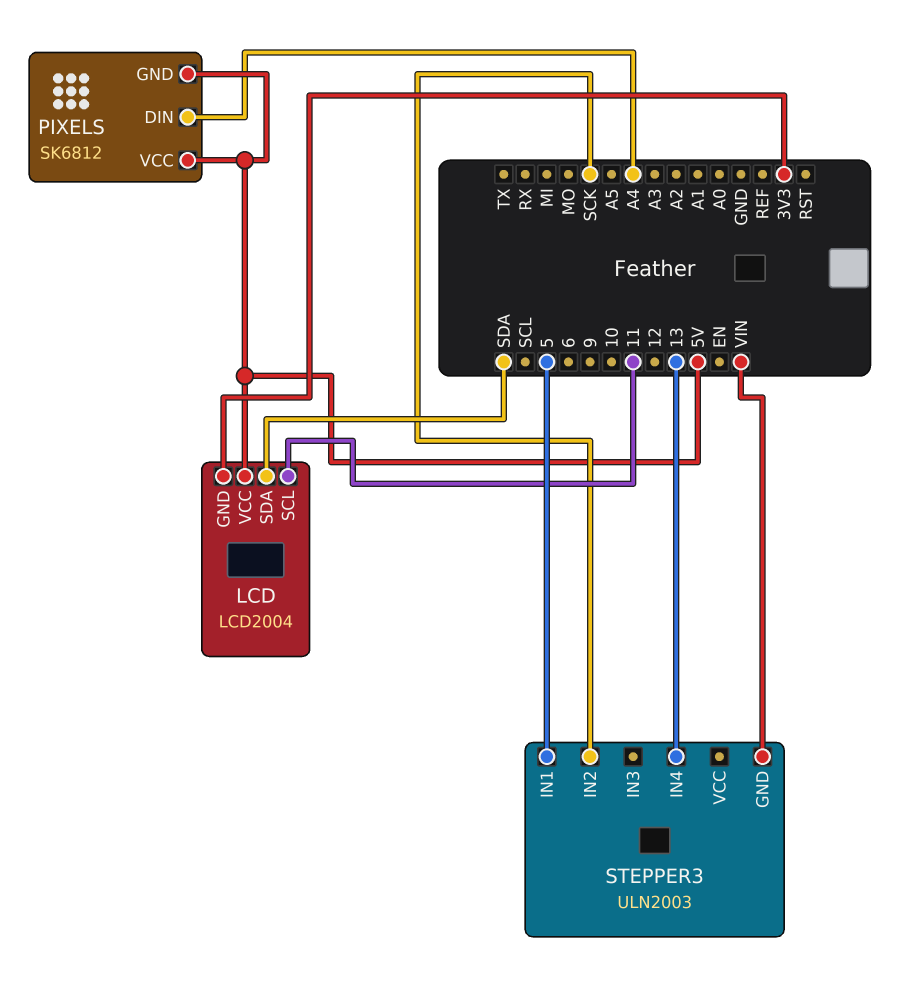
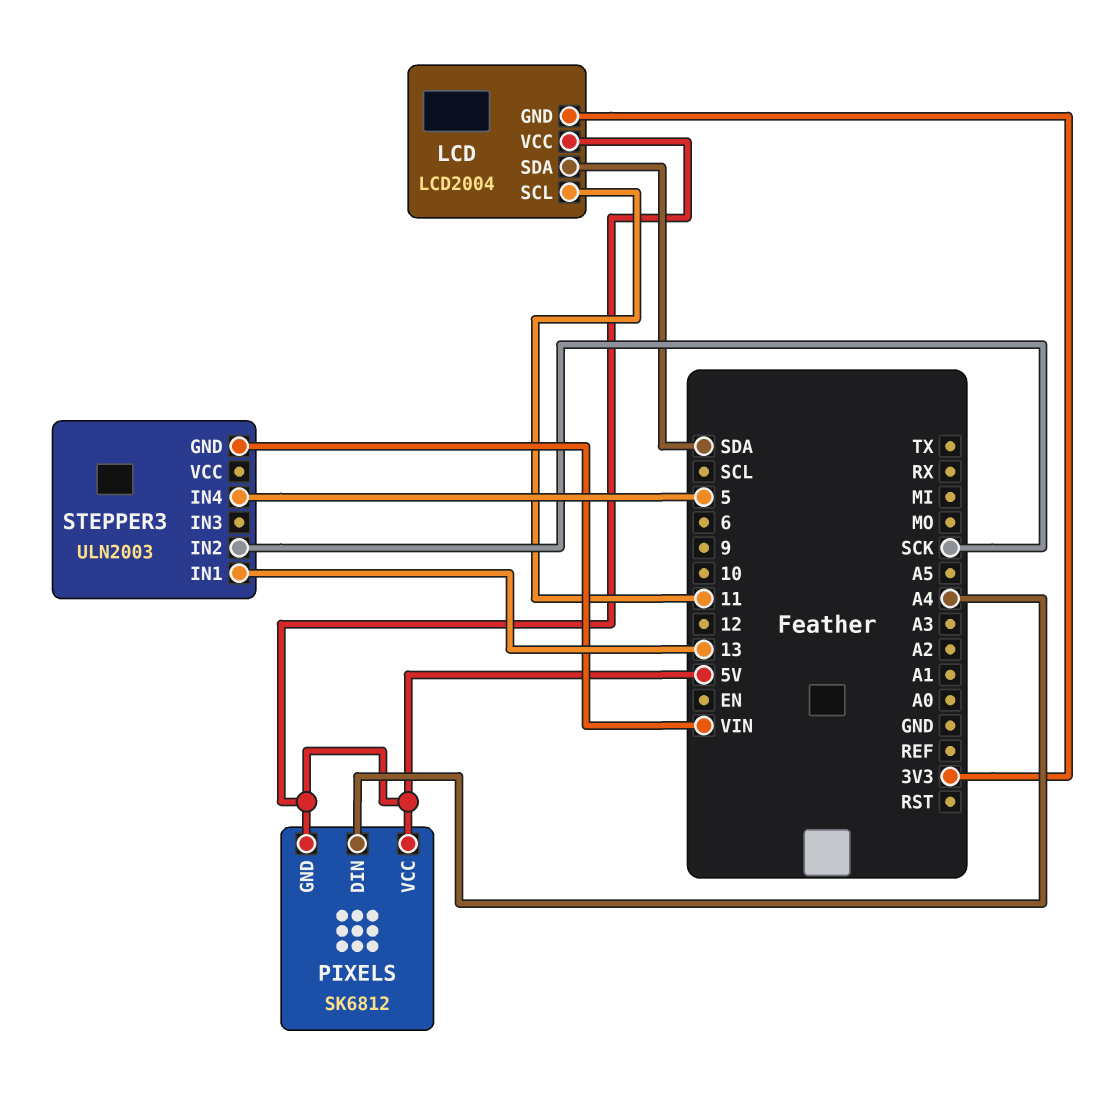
STEPPER3 pin IN1: 5 -> 13
STEPPER3 pin IN4: 13 -> 5

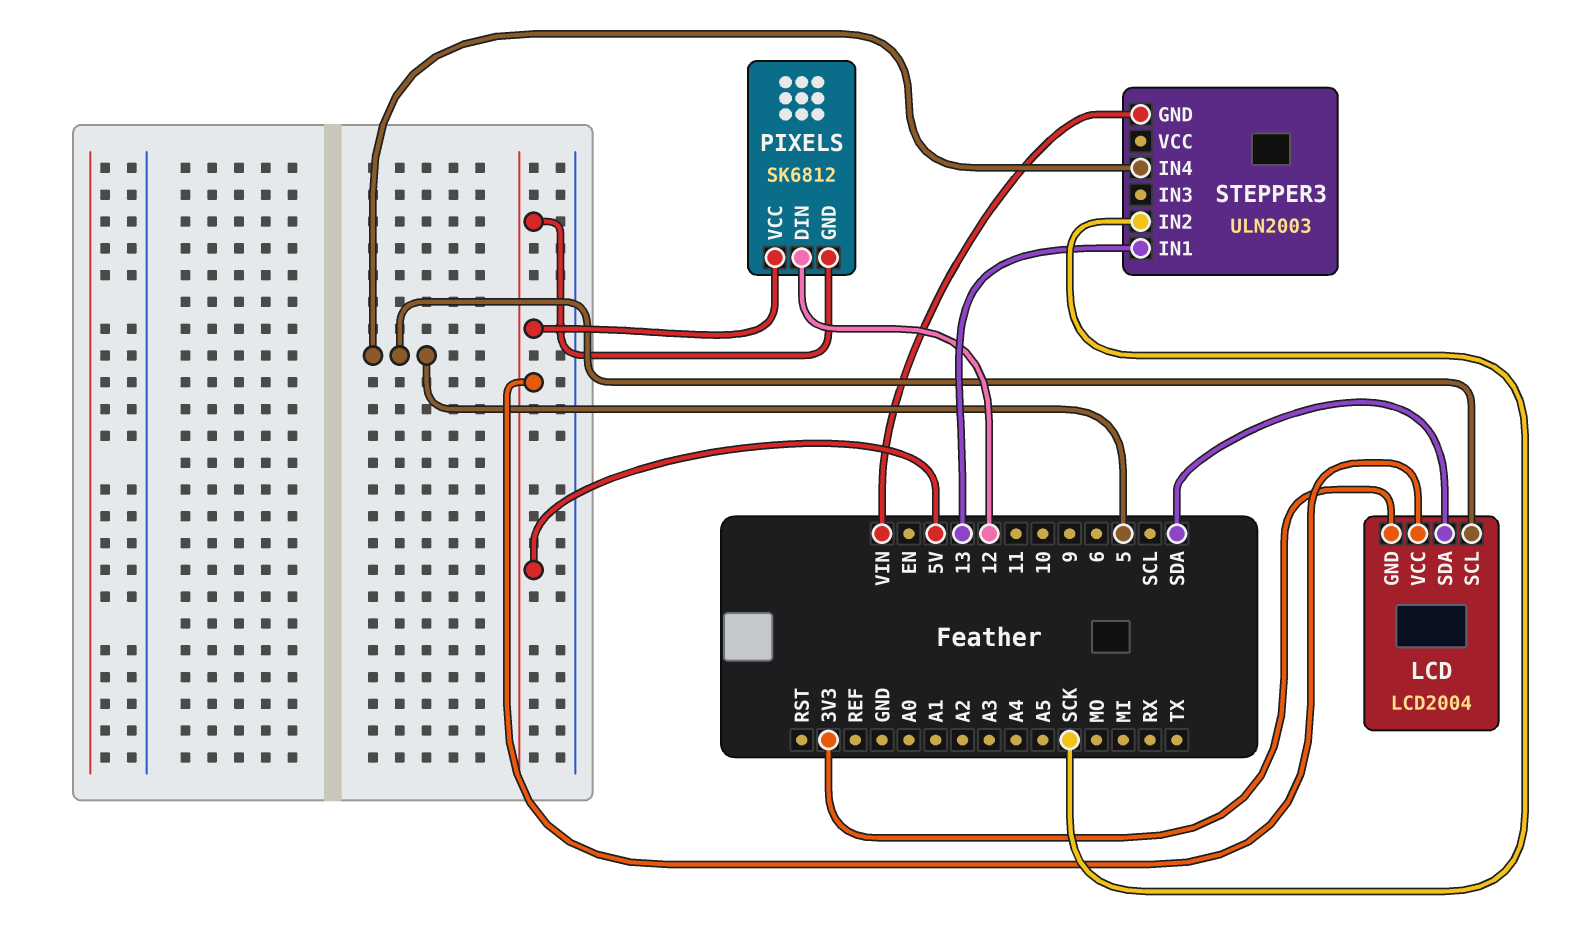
LCD pin SCL: 11 -> 5
PIXELS pin DIN: A4 -> 12

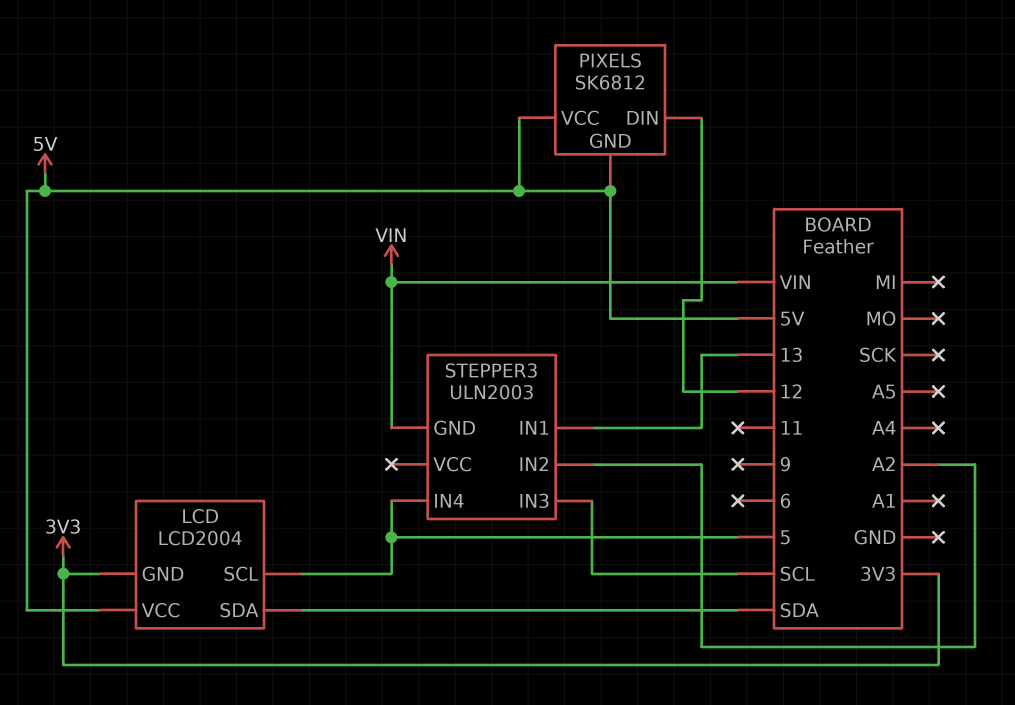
STEPPER3 pin IN2: SCK -> A2
STEPPER3 pin IN3: none -> SCL

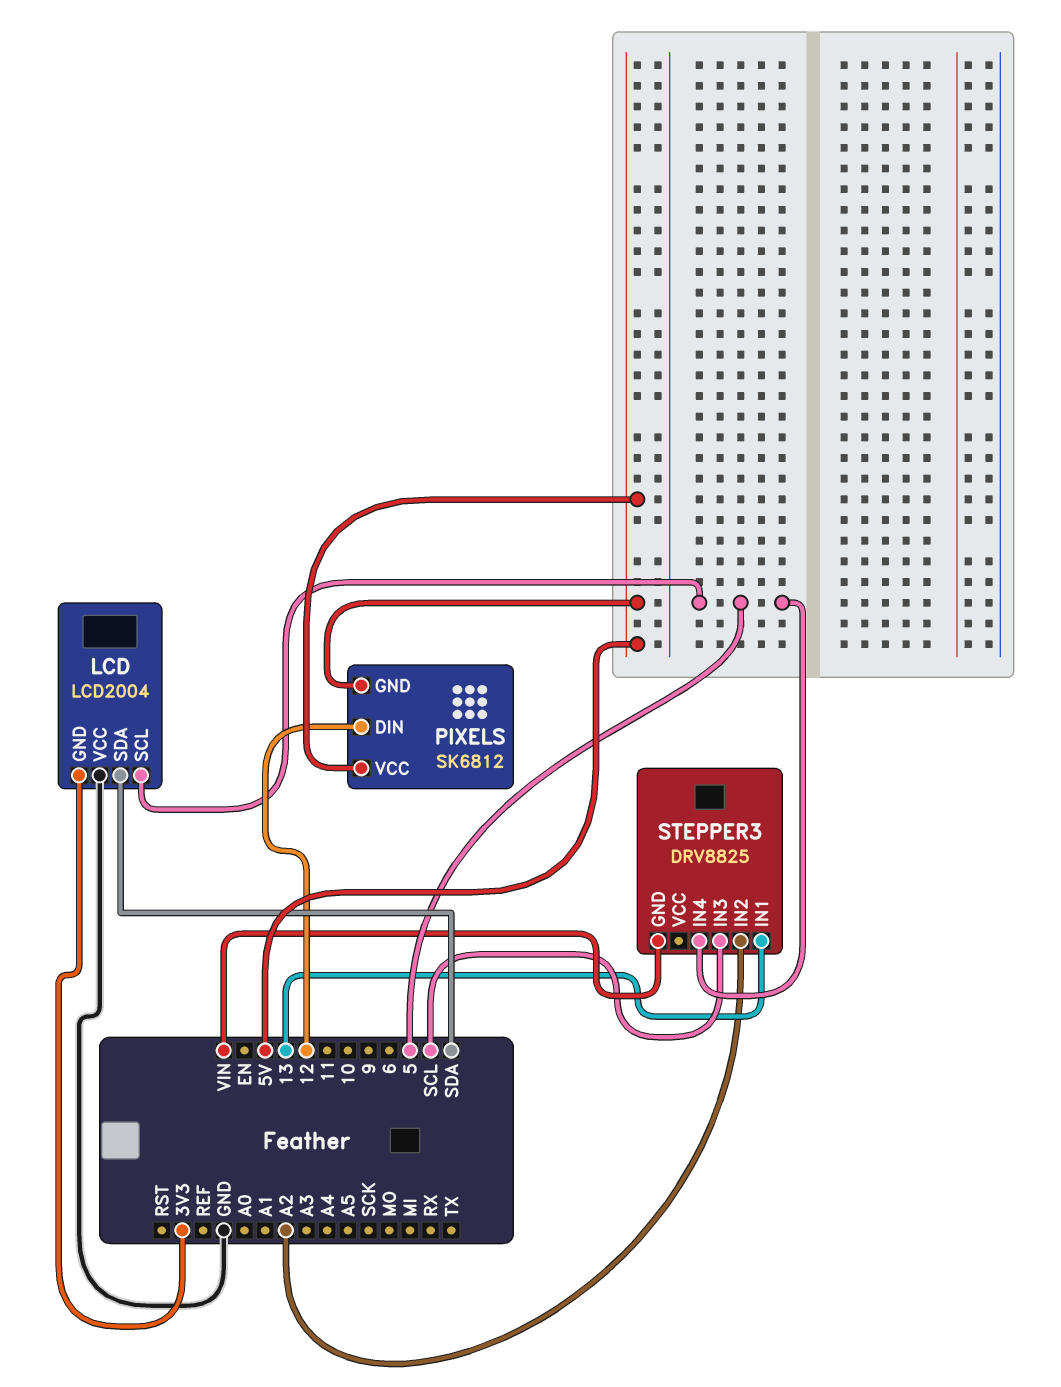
LCD pin VCC: 5V -> GND
STEPPER3: ULN2003 -> DRV8825

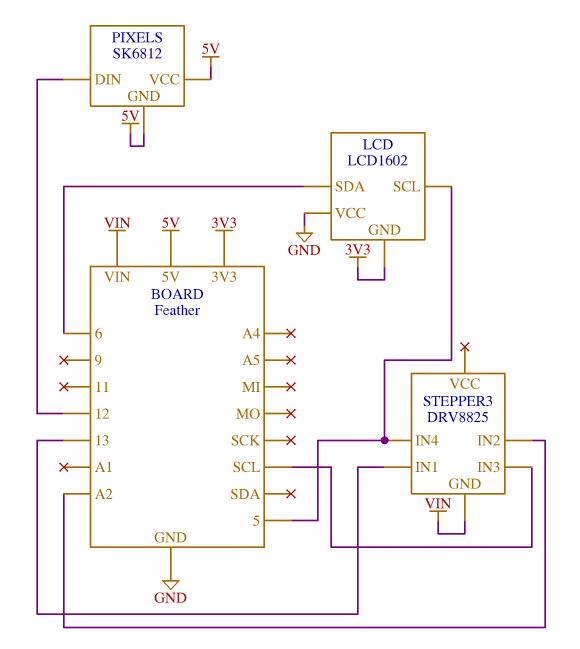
LCD: LCD2004 -> LCD1602
LCD pin SDA: SDA -> 6

